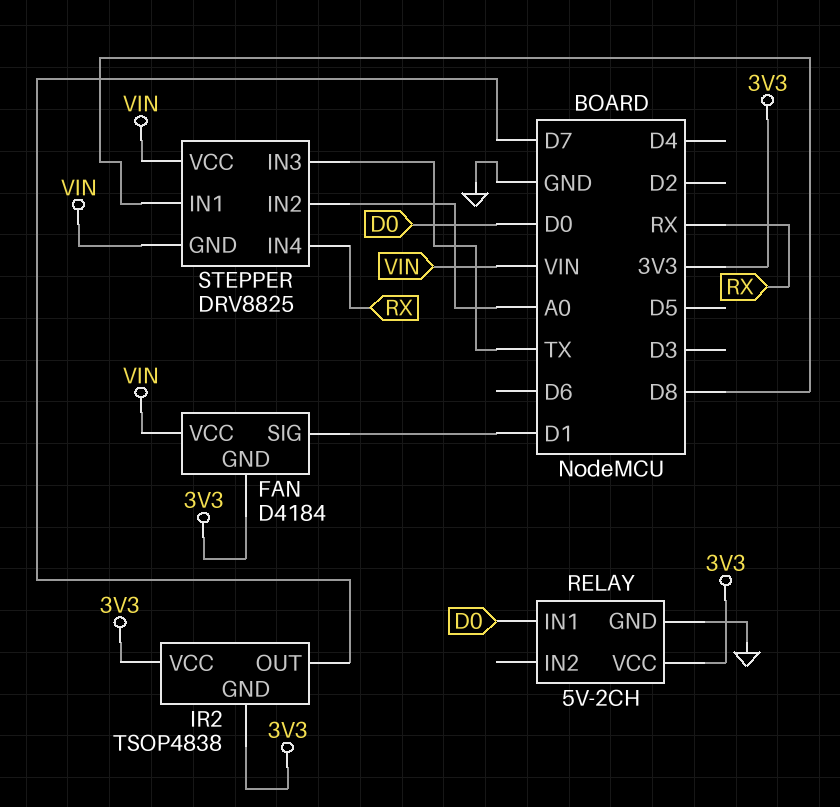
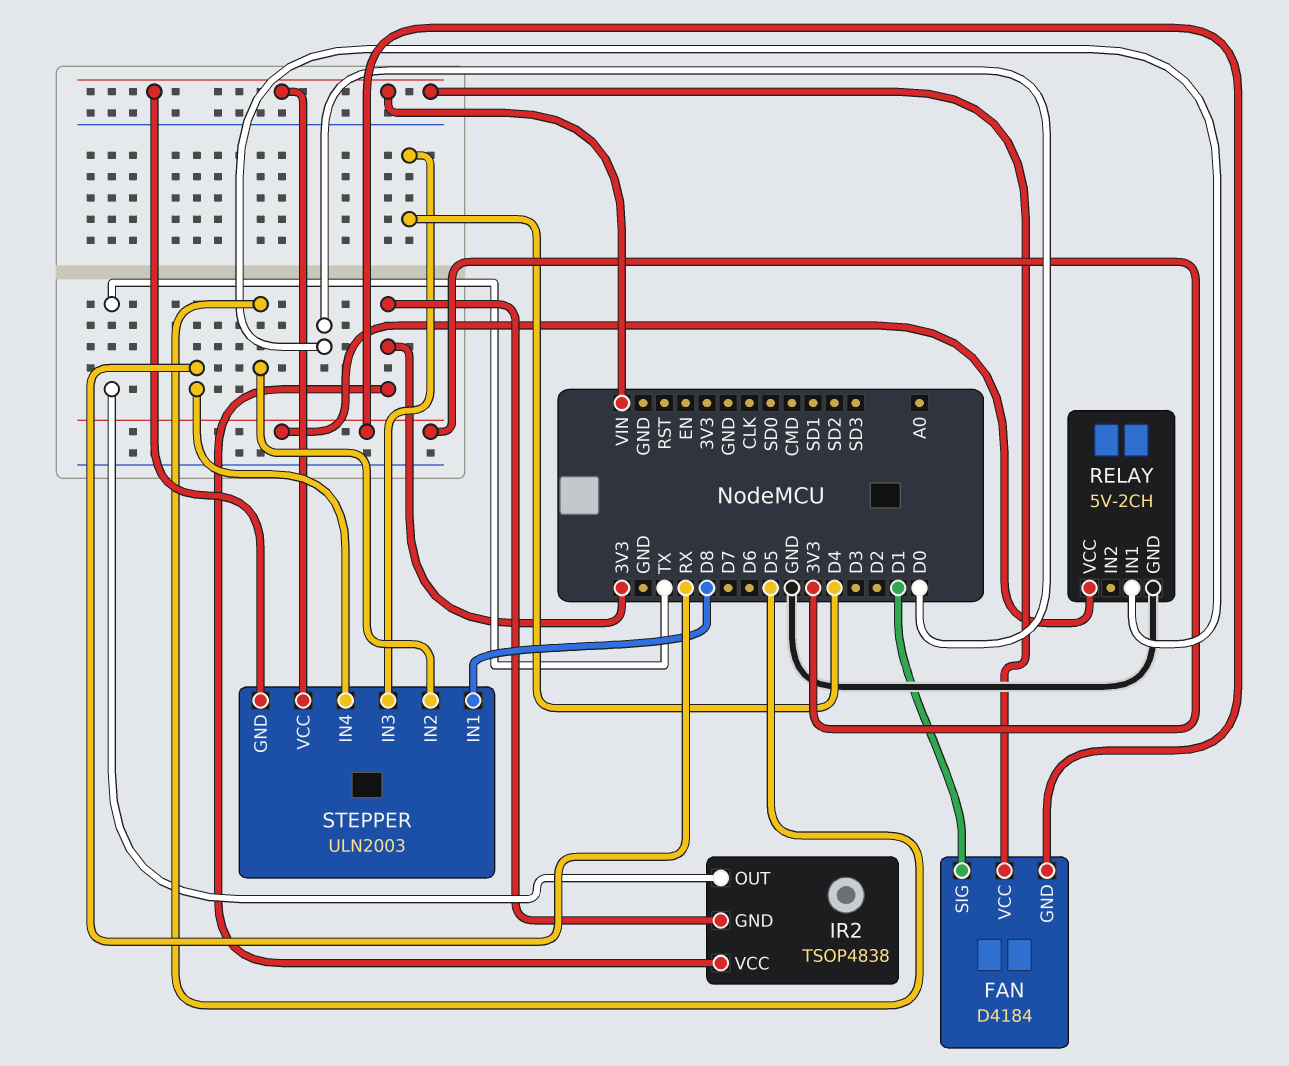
IR2 pin OUT: D7 -> TX
STEPPER: DRV8825 -> ULN2003
STEPPER pin IN2: A0 -> D5
STEPPER pin IN3: TX -> D4

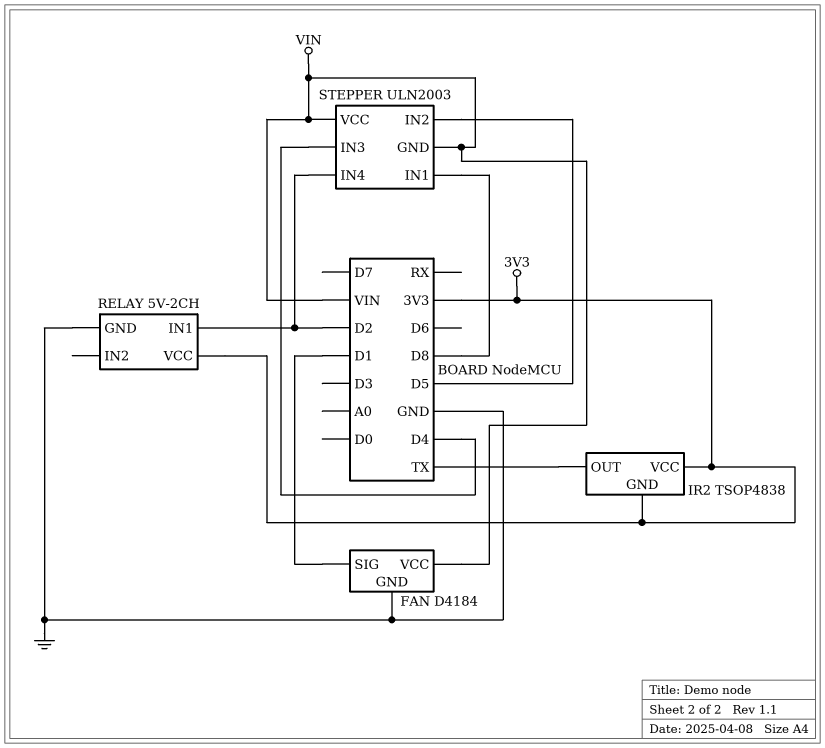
FAN pin GND: 3V3 -> GND
RELAY pin IN1: D0 -> D2
STEPPER pin IN4: RX -> D2

